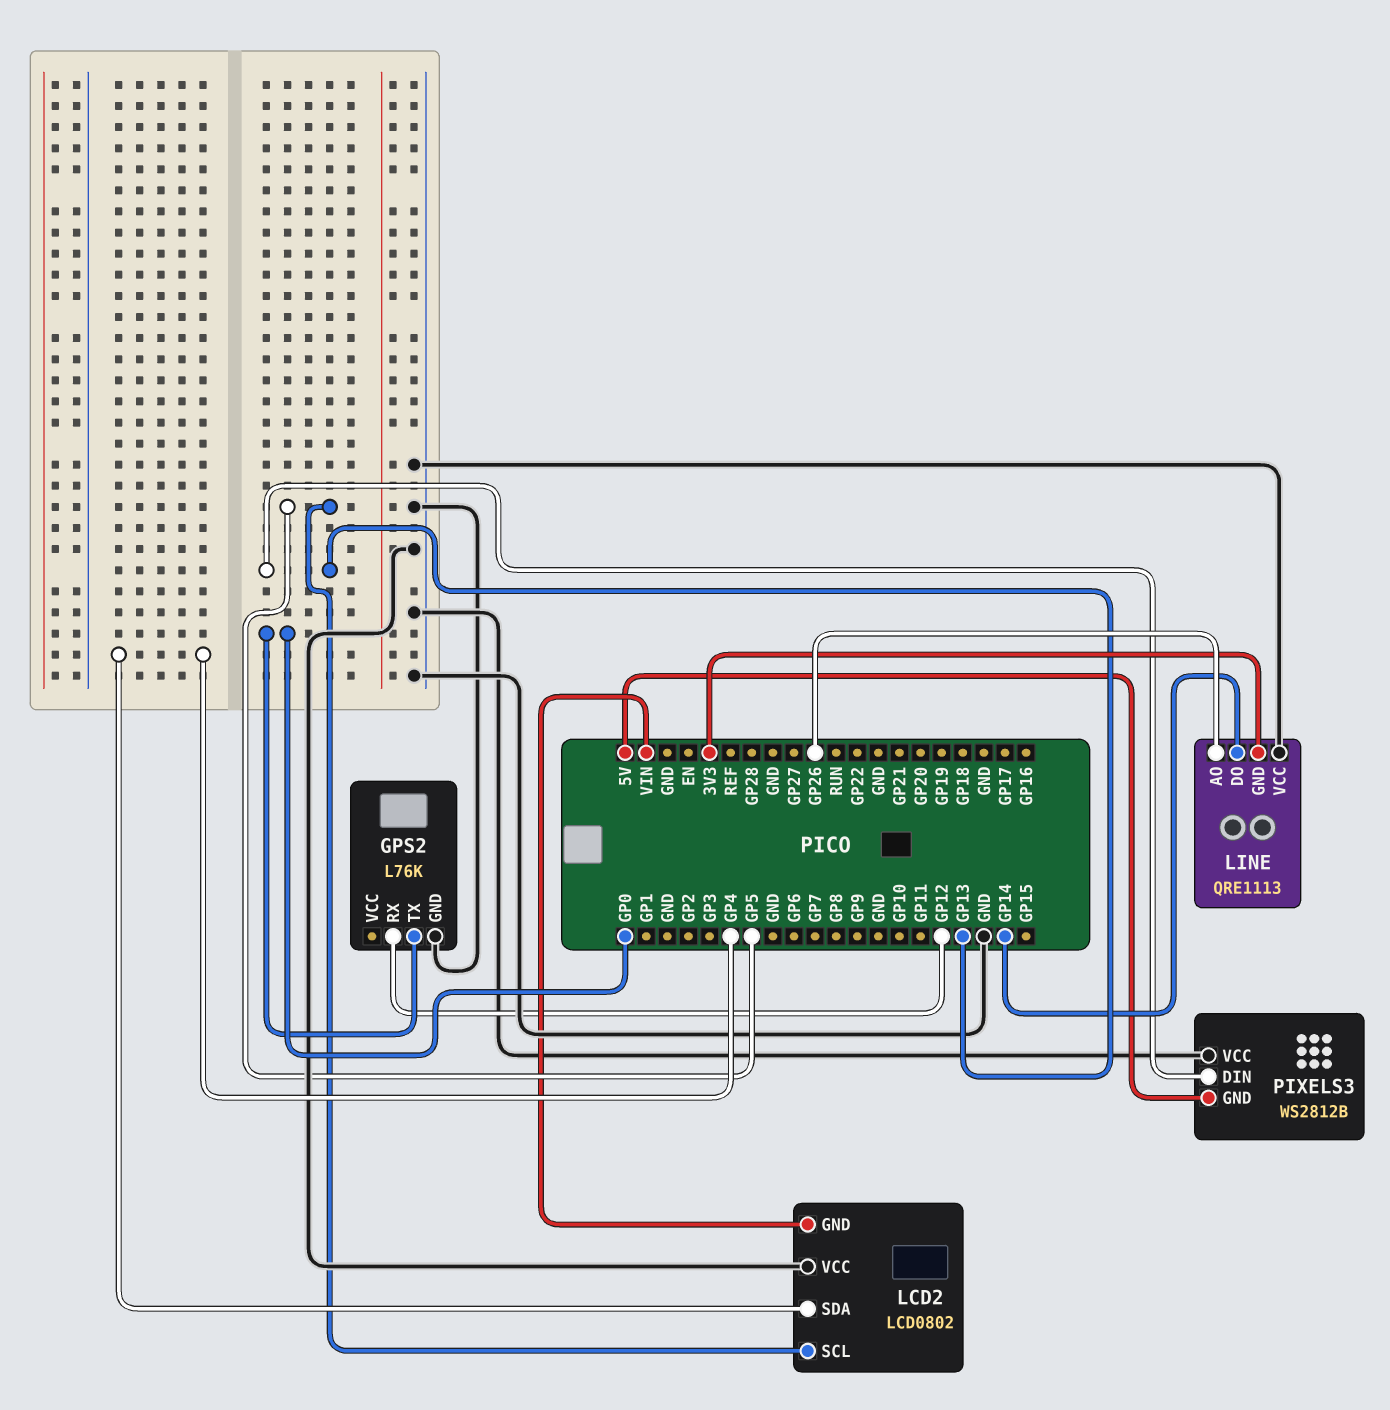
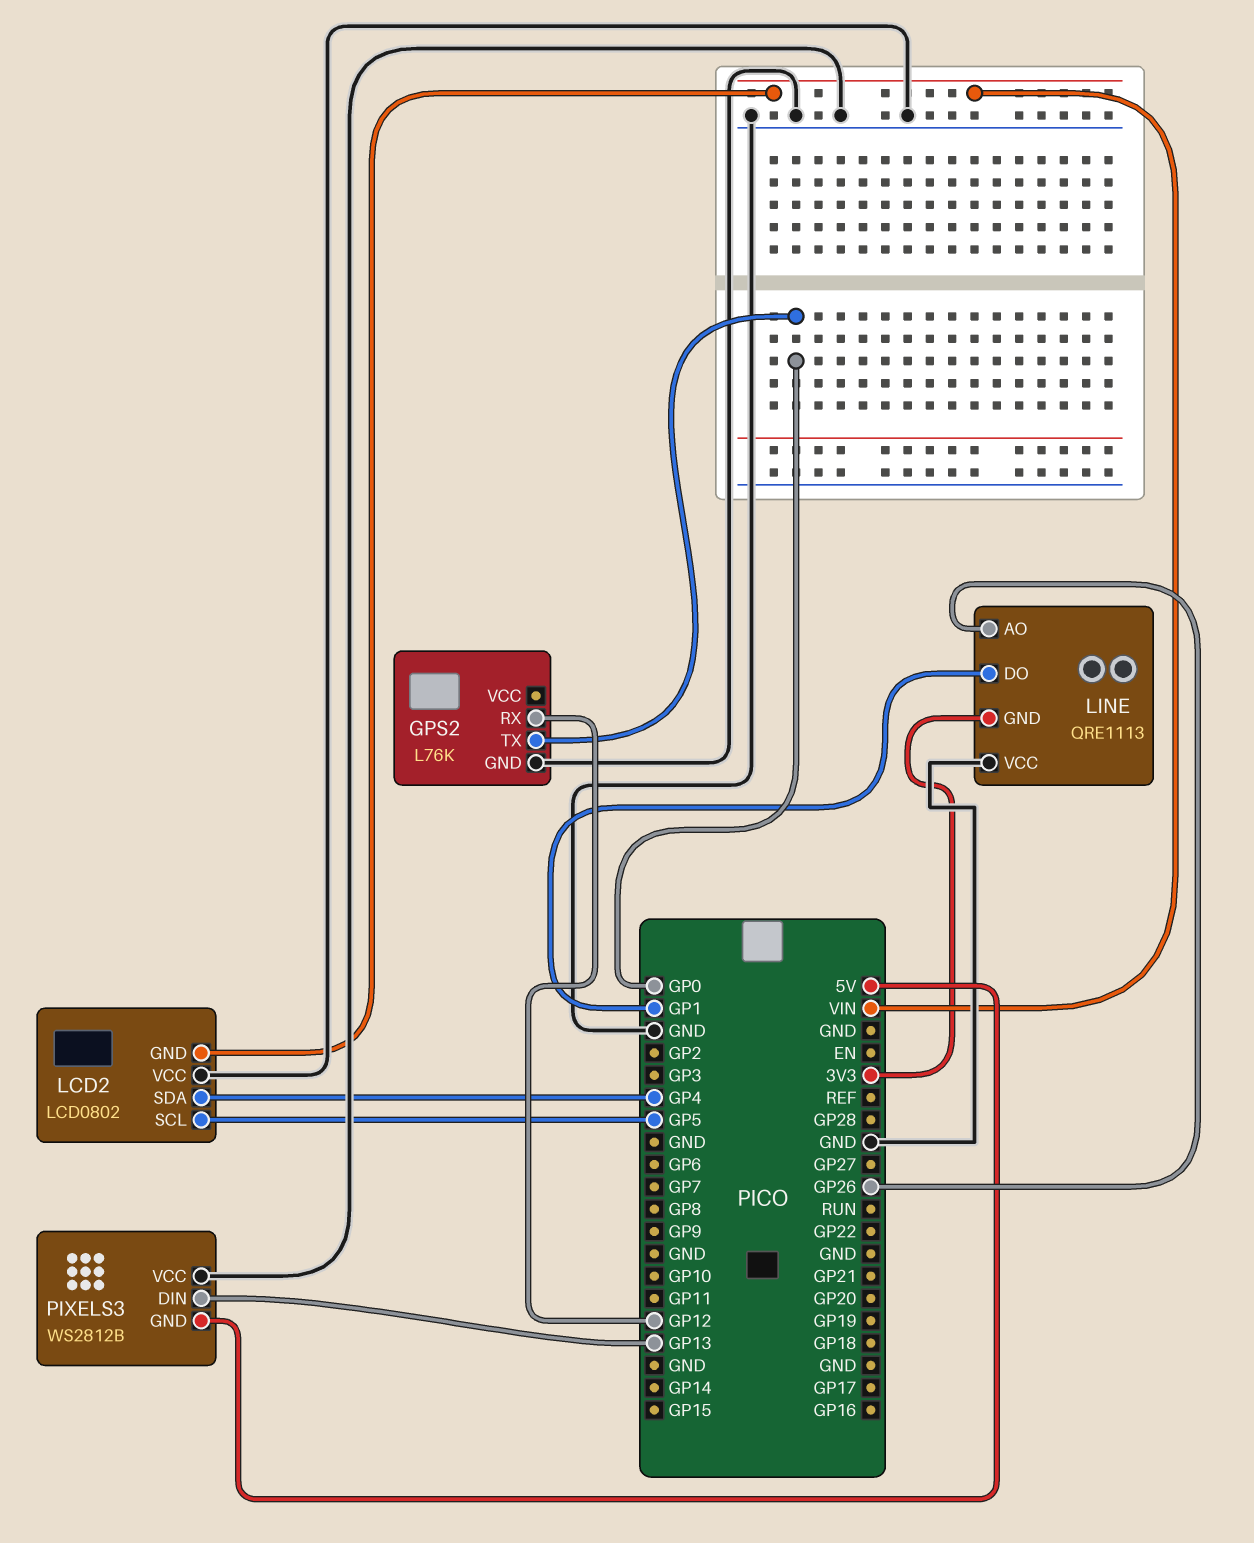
LINE pin DO: GP14 -> GP1

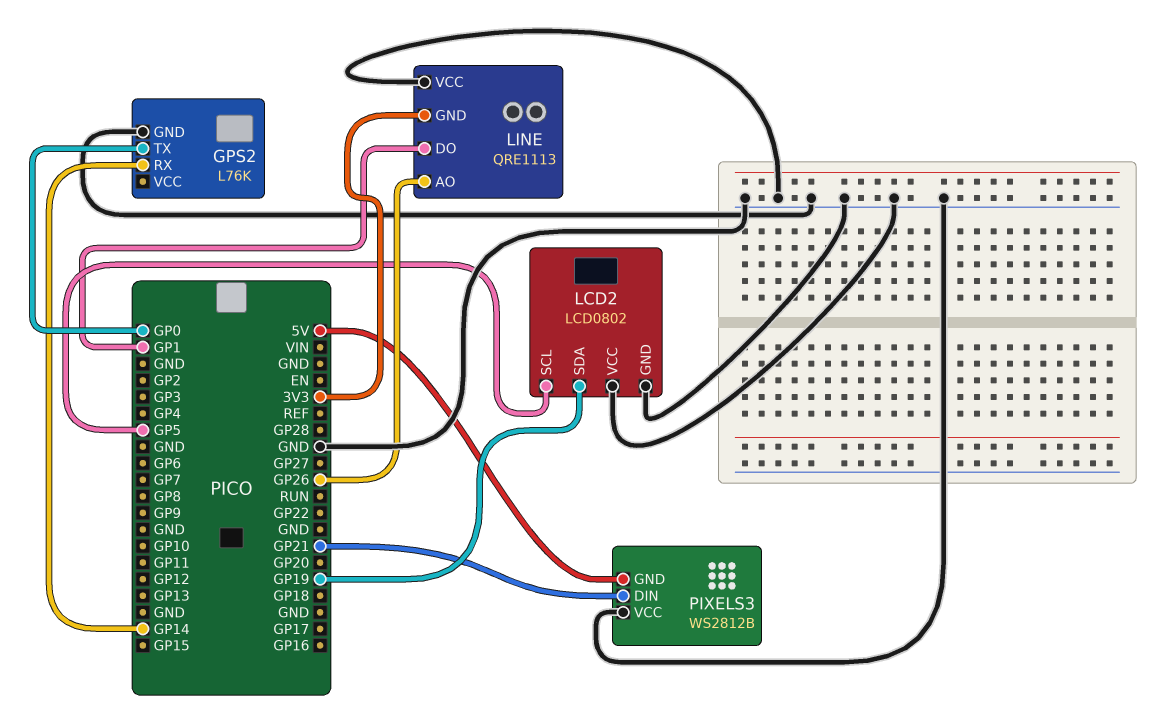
GPS2 pin RX: GP12 -> GP14
LCD2 pin GND: VIN -> GND
LCD2 pin SDA: GP4 -> GP19
PIXELS3 pin DIN: GP13 -> GP21

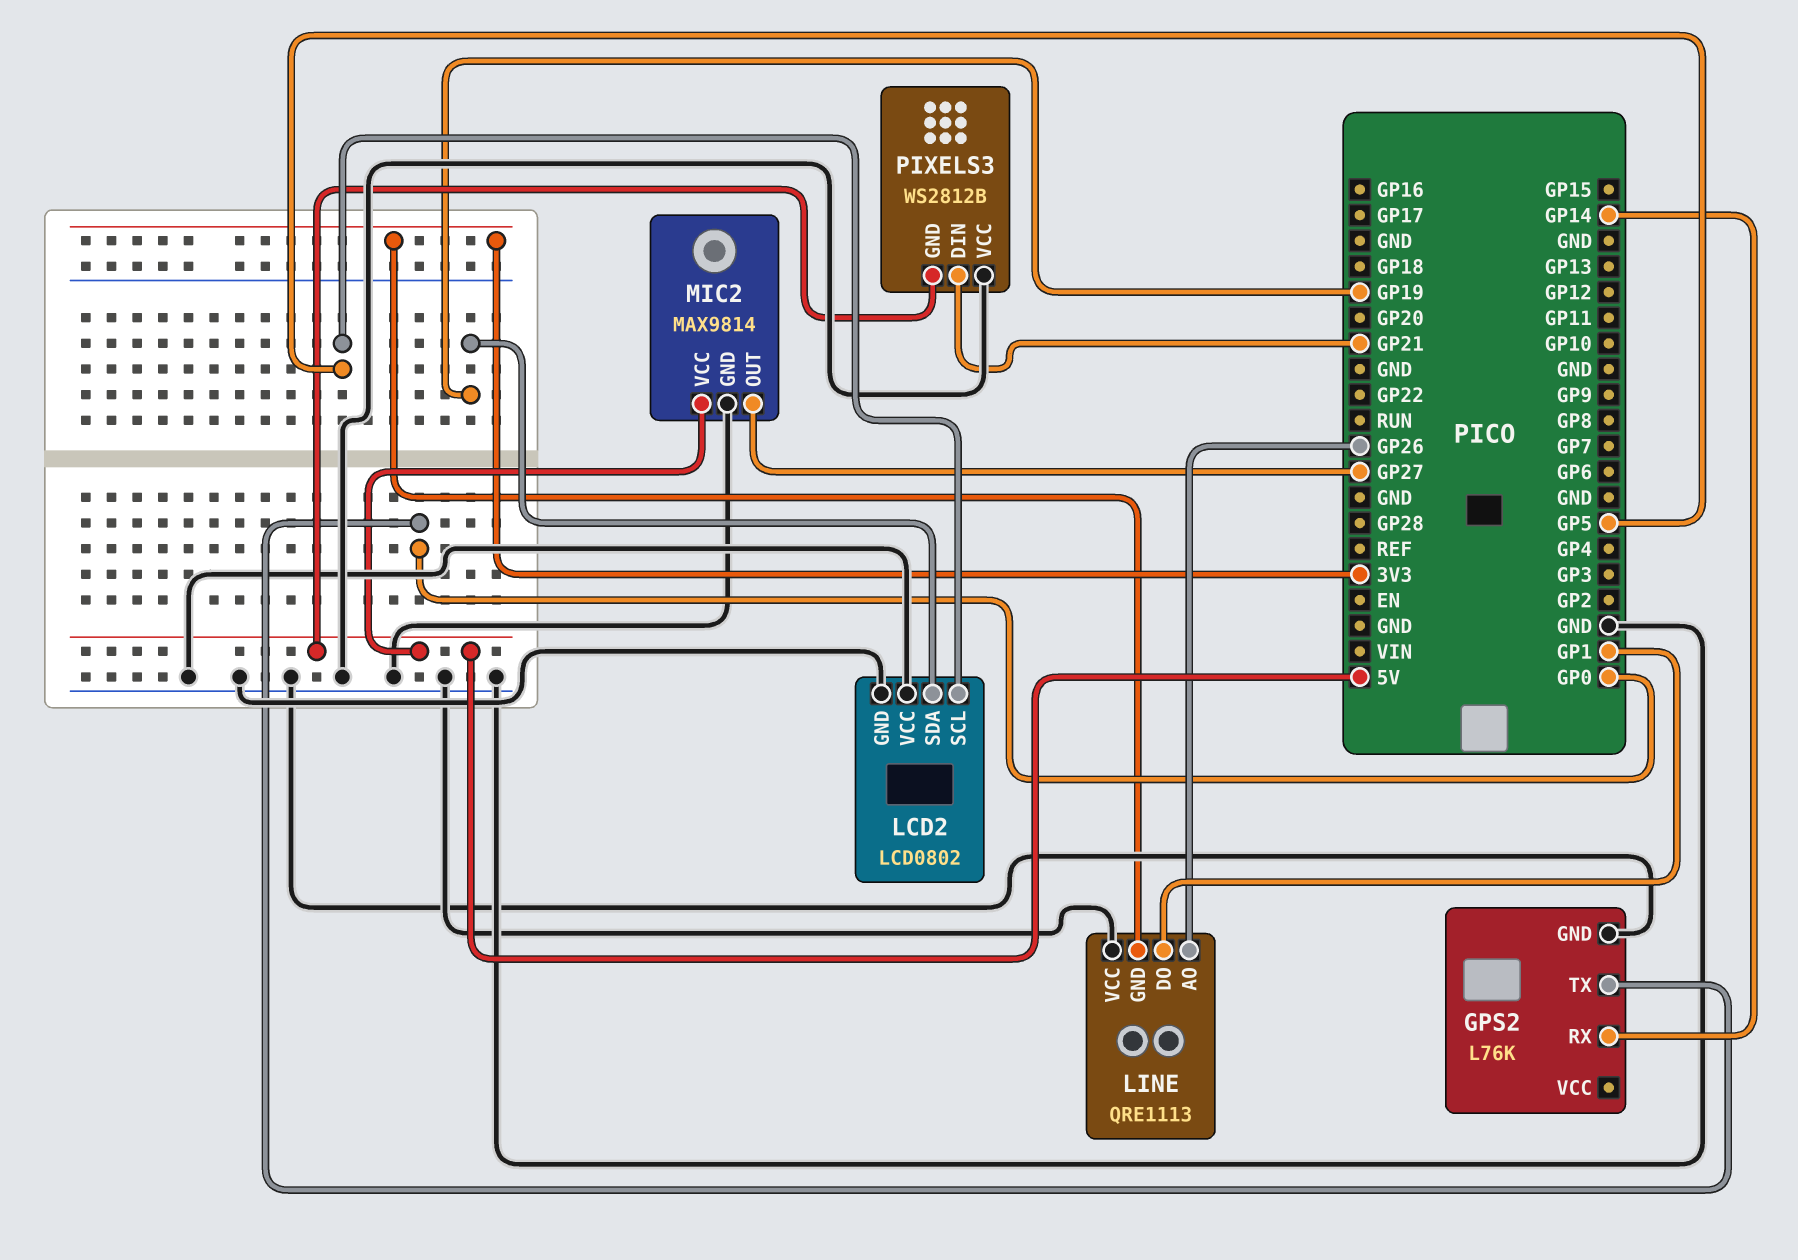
MIC2: none -> MAX9814
MIC2 pin GND: none -> GND
MIC2 pin OUT: none -> GP27
MIC2 pin VCC: none -> 5V

